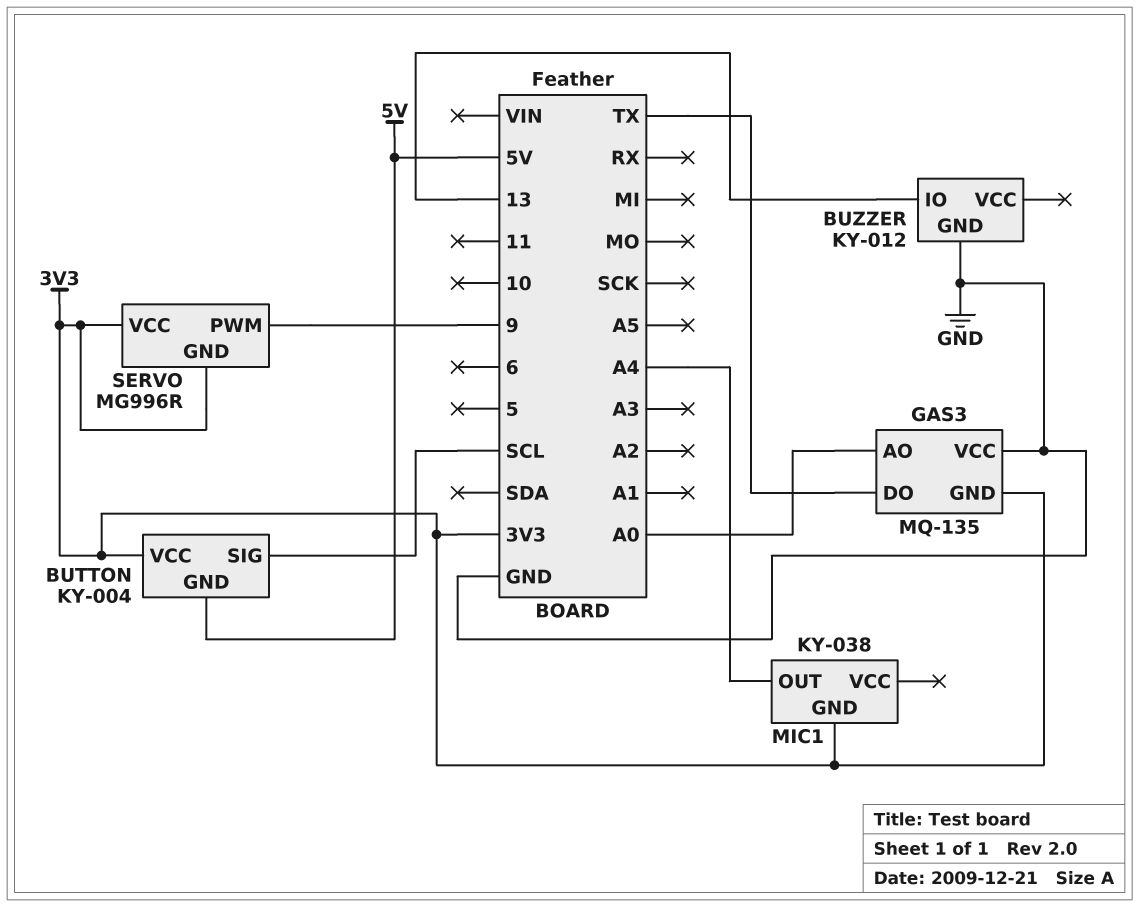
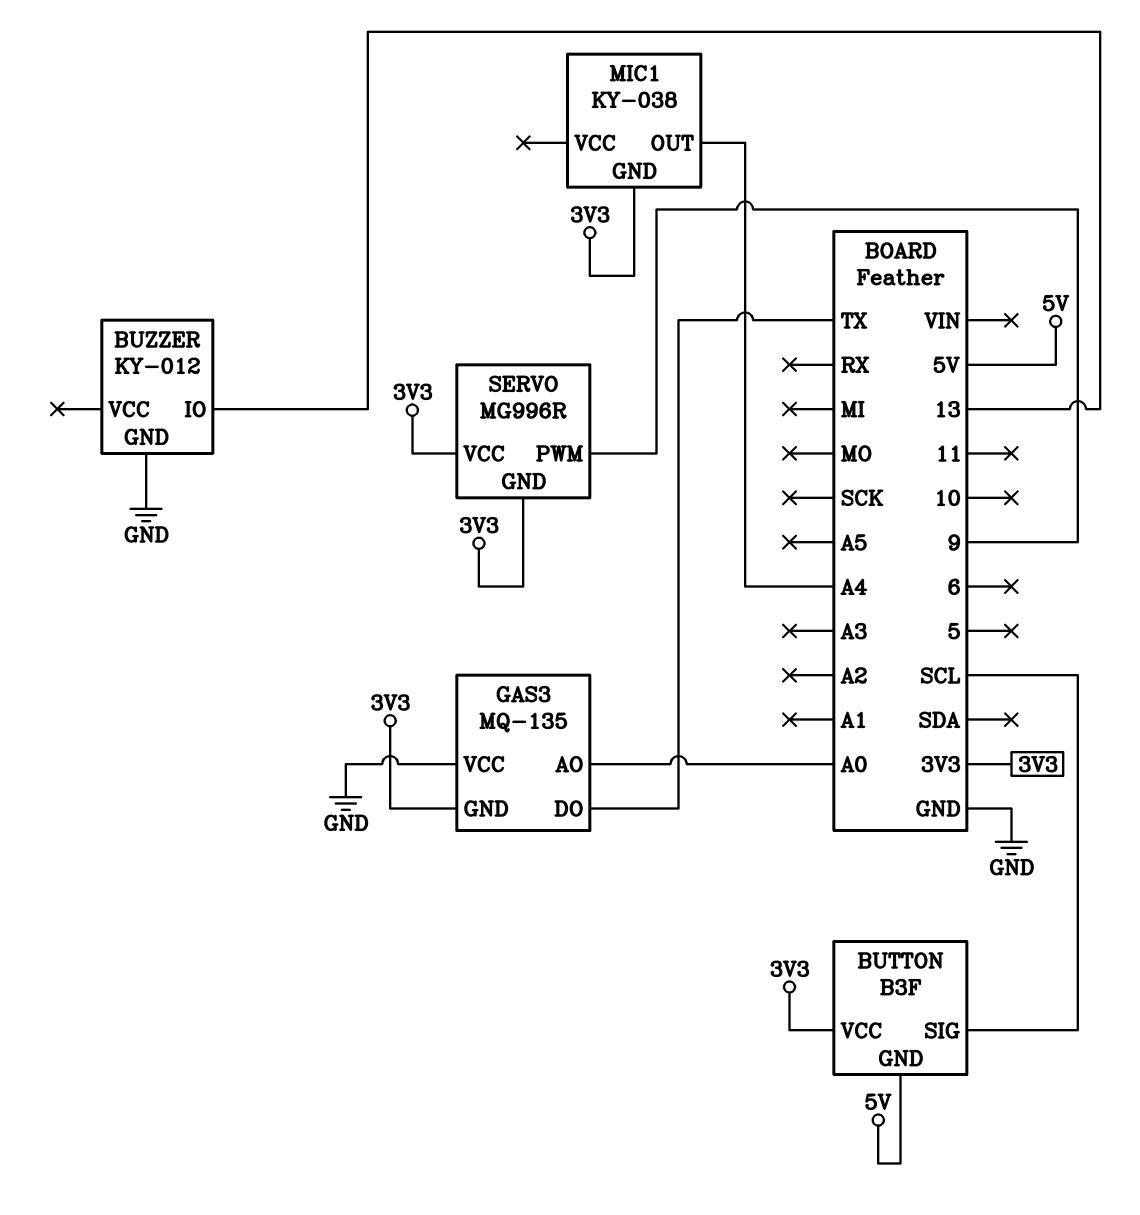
BUTTON: KY-004 -> B3F

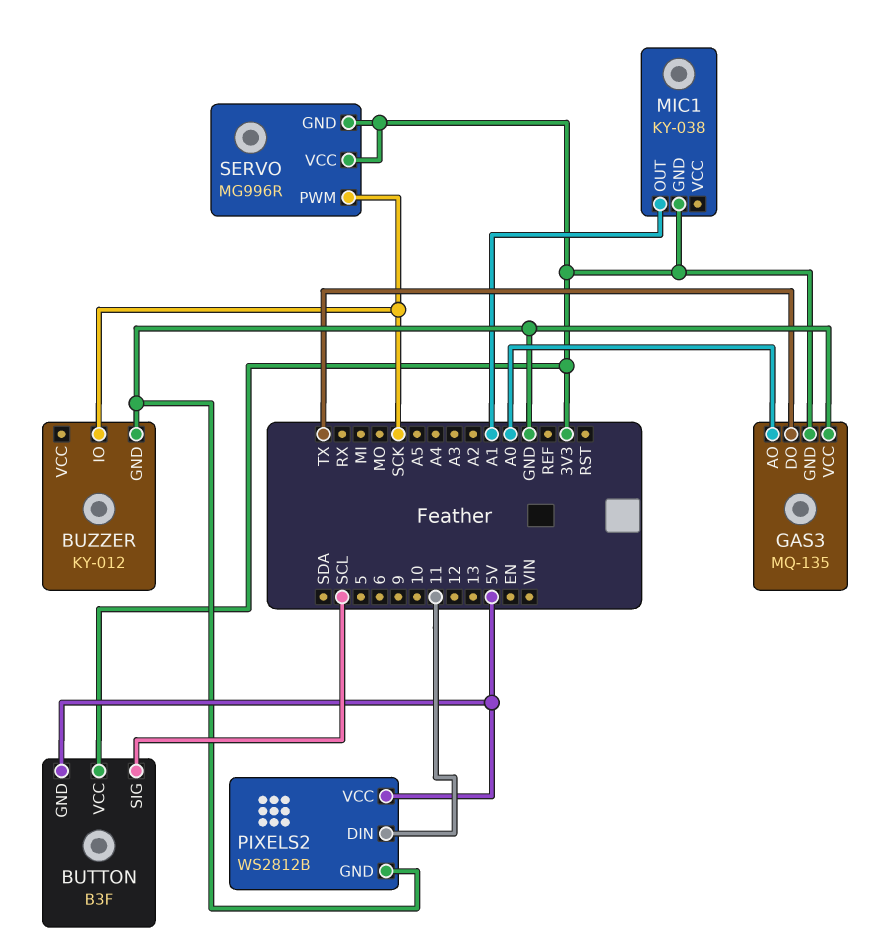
BUZZER pin IO: 13 -> SCK
MIC1 pin OUT: A4 -> A1
PIXELS2: none -> WS2812B
PIXELS2 pin DIN: none -> 11
PIXELS2 pin GND: none -> GND
PIXELS2 pin VCC: none -> 5V
SERVO pin PWM: 9 -> SCK

